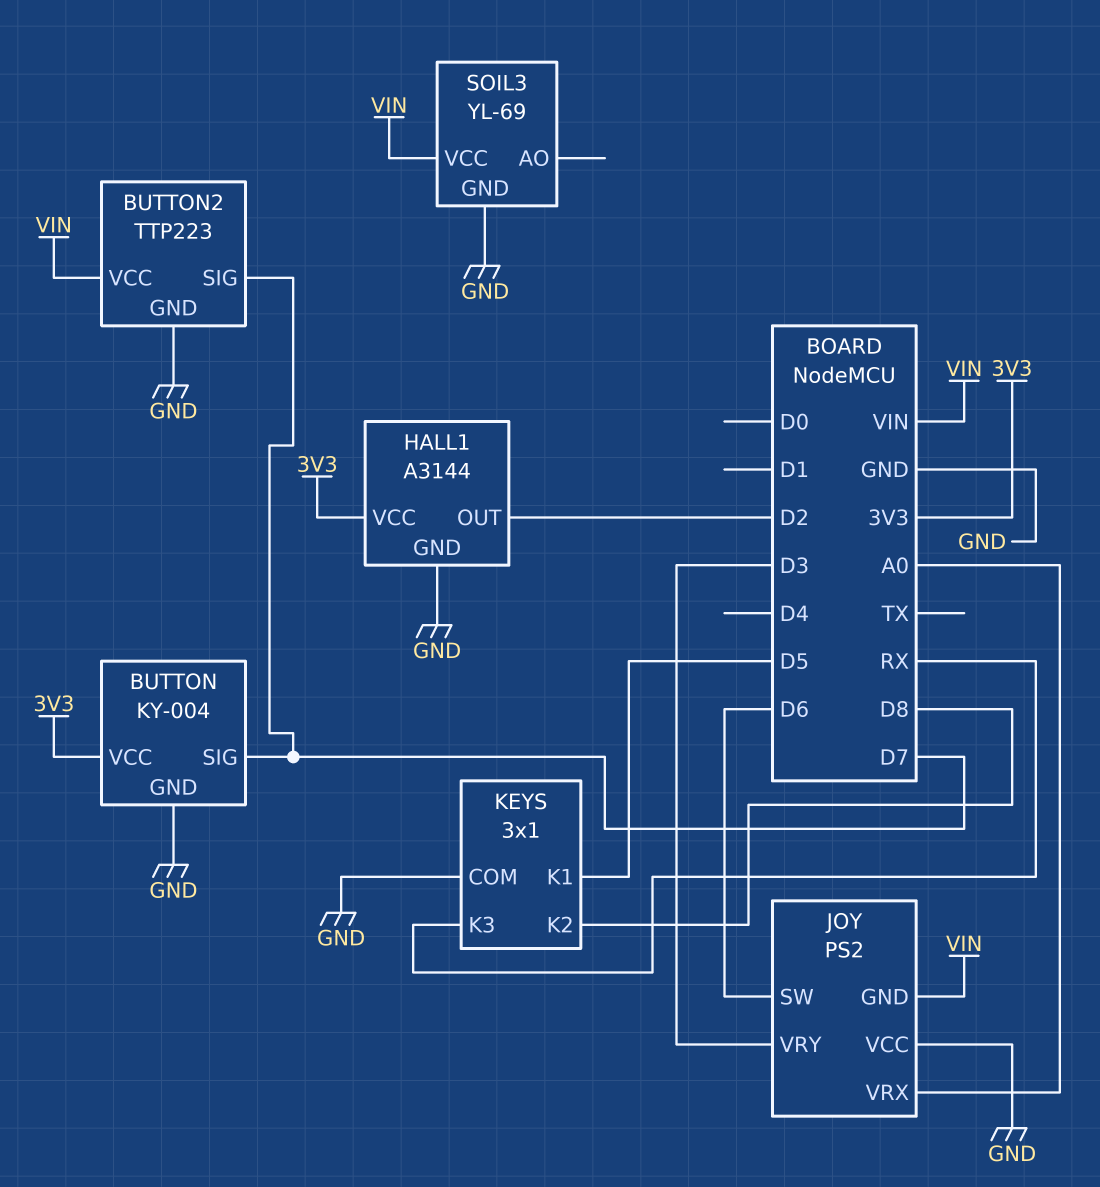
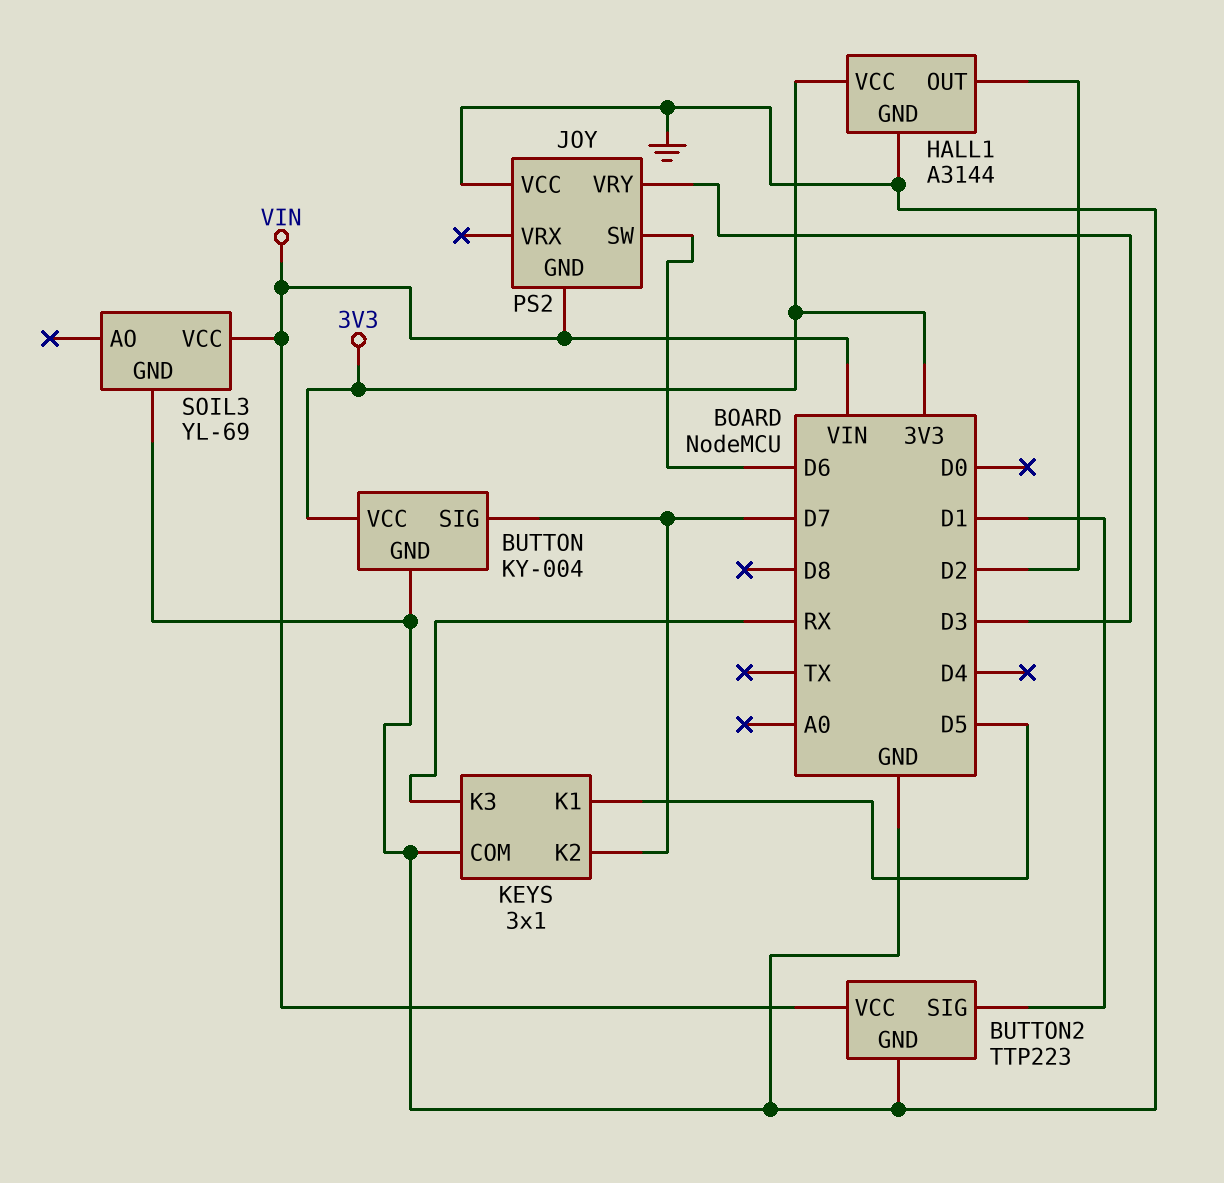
BUTTON2 pin SIG: D7 -> D1
JOY pin VRX: A0 -> none
KEYS pin K2: D8 -> D7

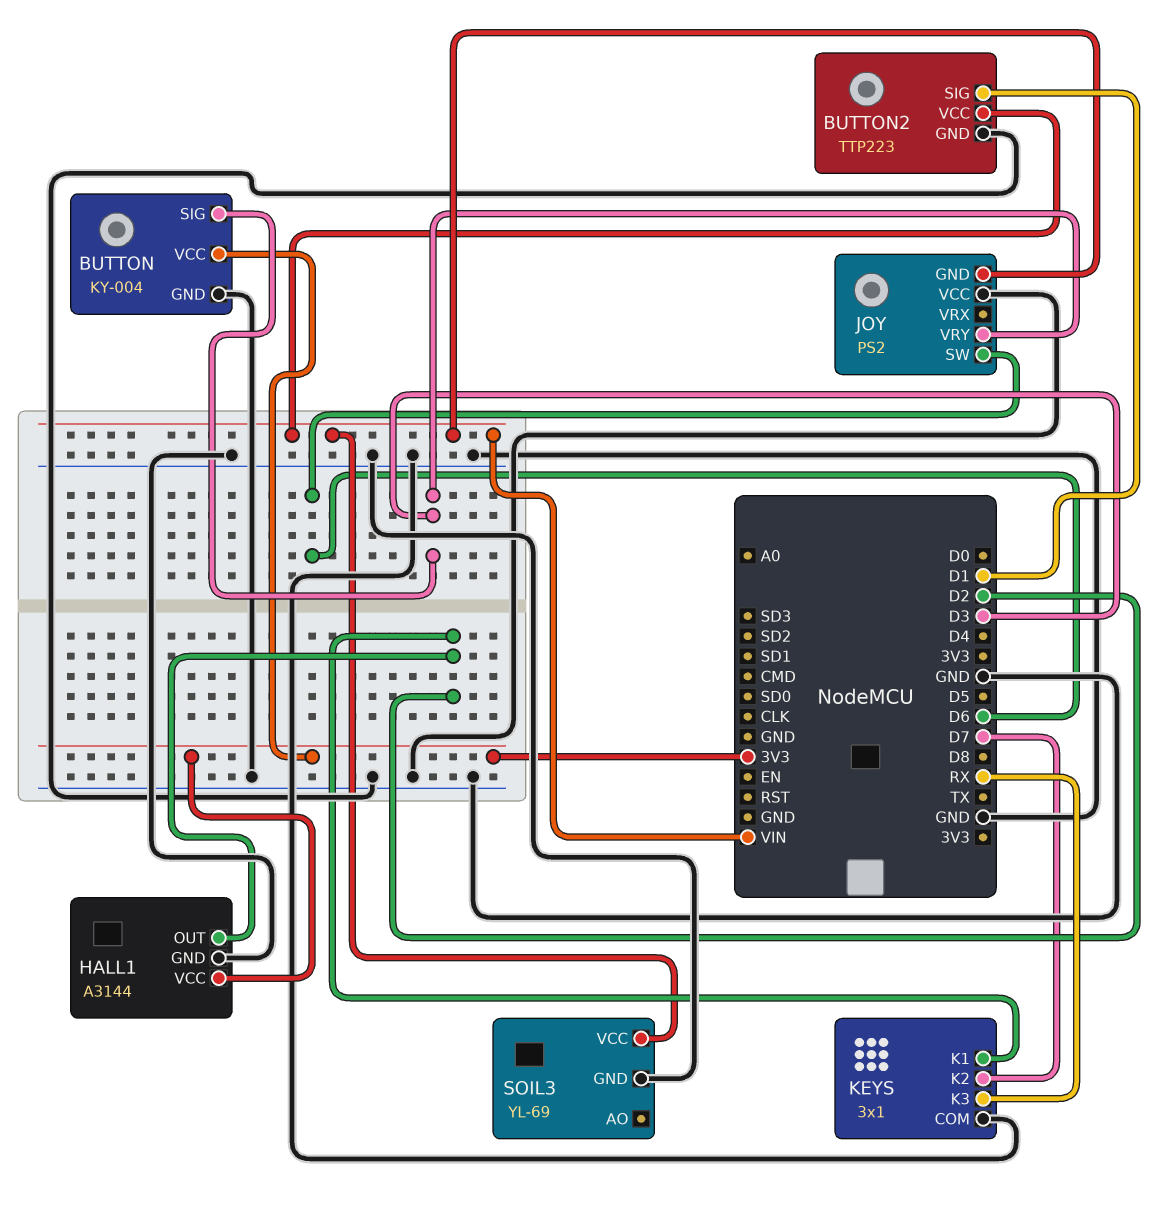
BUTTON pin SIG: D7 -> D3
KEYS pin K1: D5 -> D2

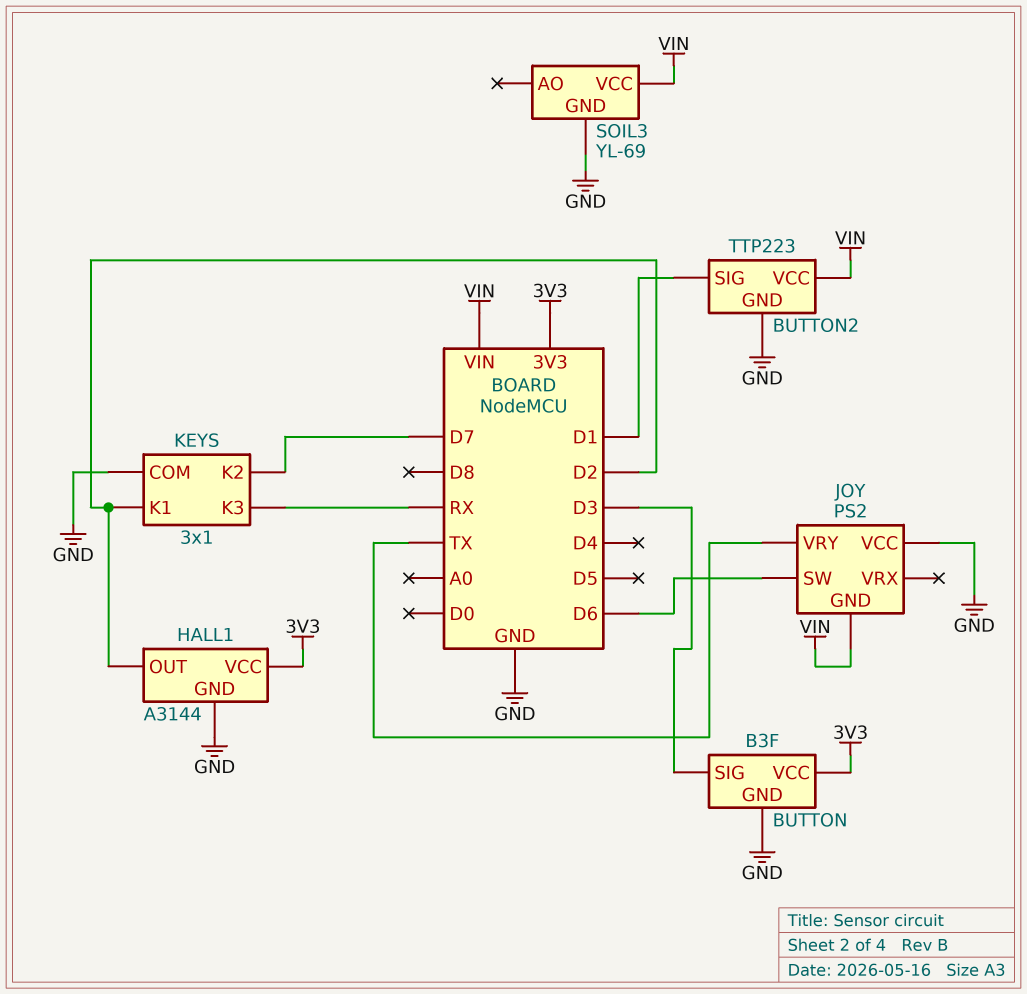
BUTTON: KY-004 -> B3F
JOY pin VRY: D3 -> TX

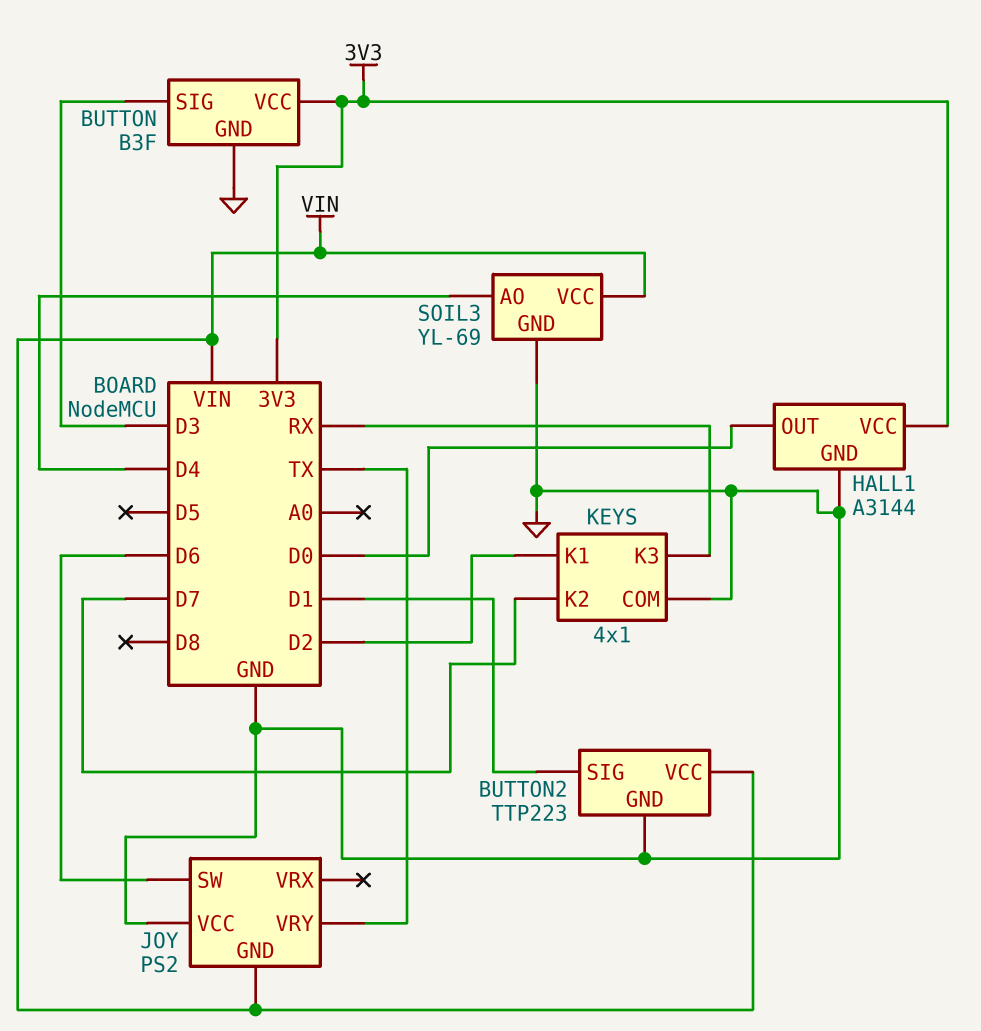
HALL1 pin OUT: D2 -> D0
KEYS: 3x1 -> 4x1
SOIL3 pin AO: none -> D4

